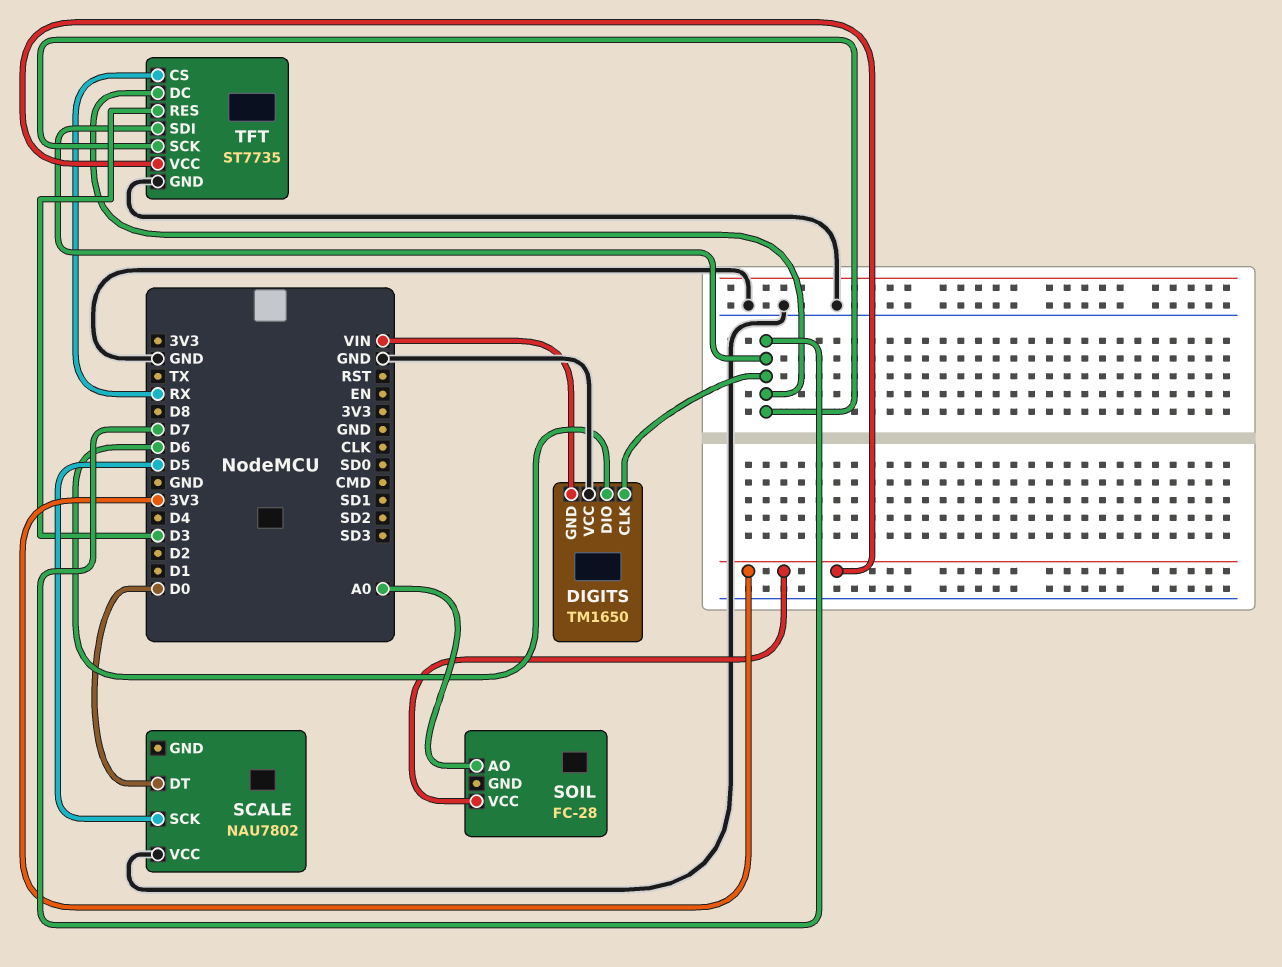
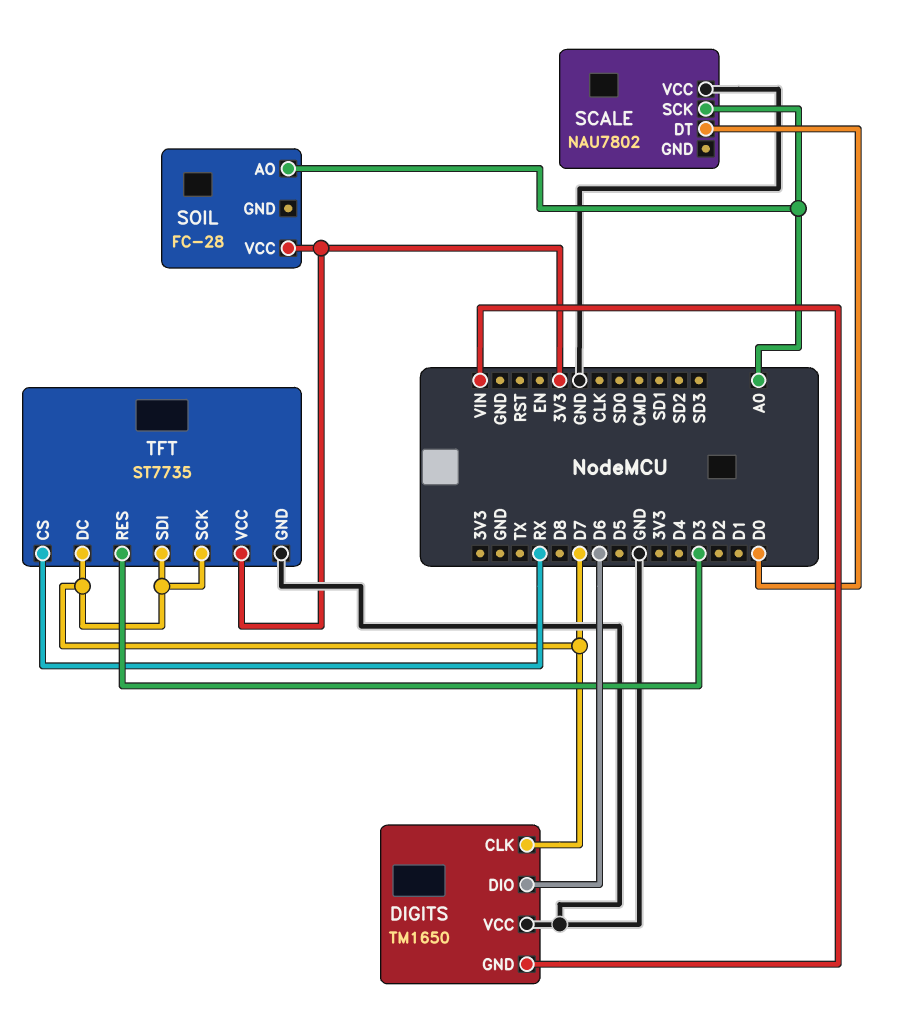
SCALE pin SCK: D5 -> A0

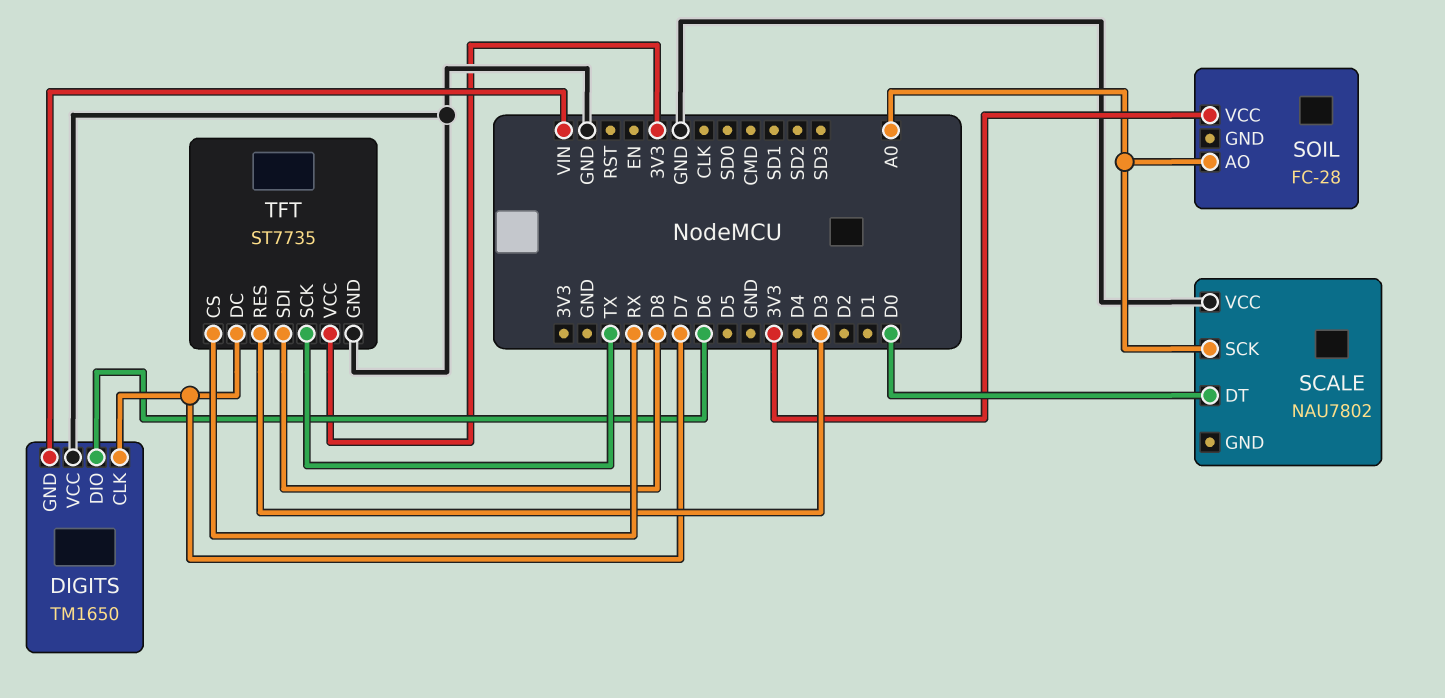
TFT pin SCK: D7 -> TX
TFT pin SDI: D7 -> D8

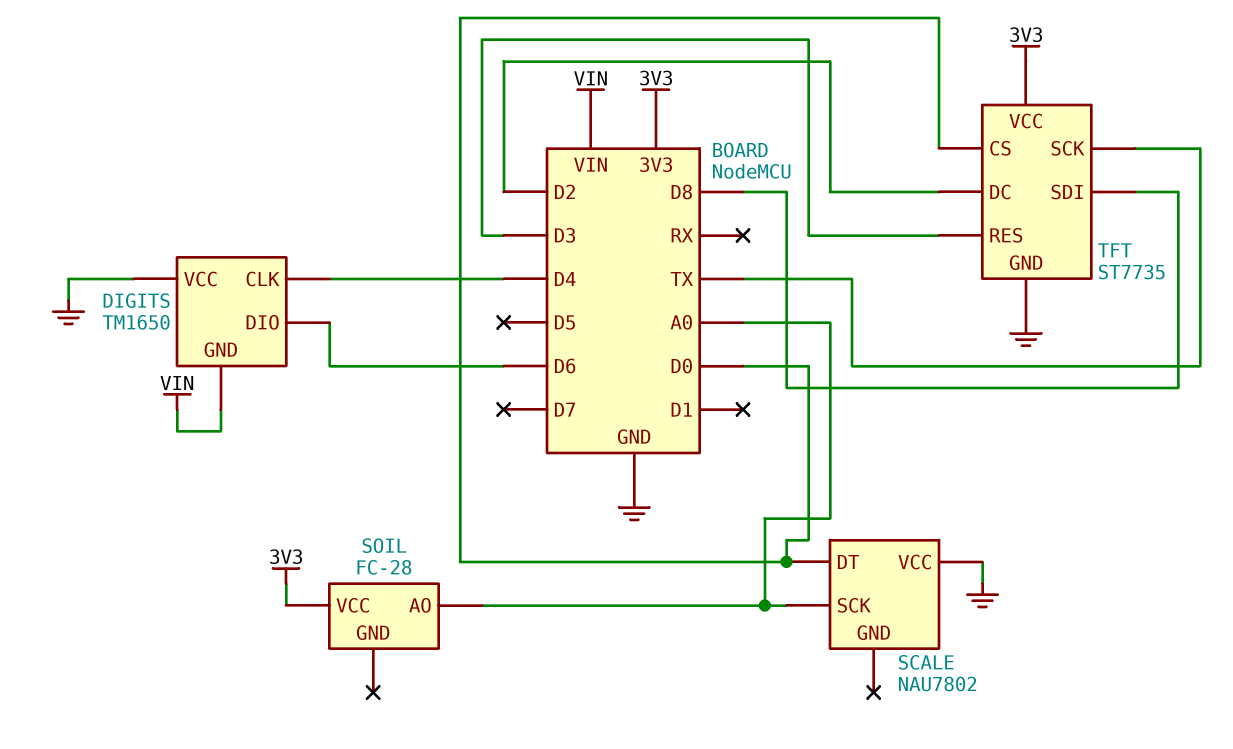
DIGITS pin CLK: D7 -> D4
TFT pin CS: RX -> D0
TFT pin DC: D7 -> D2

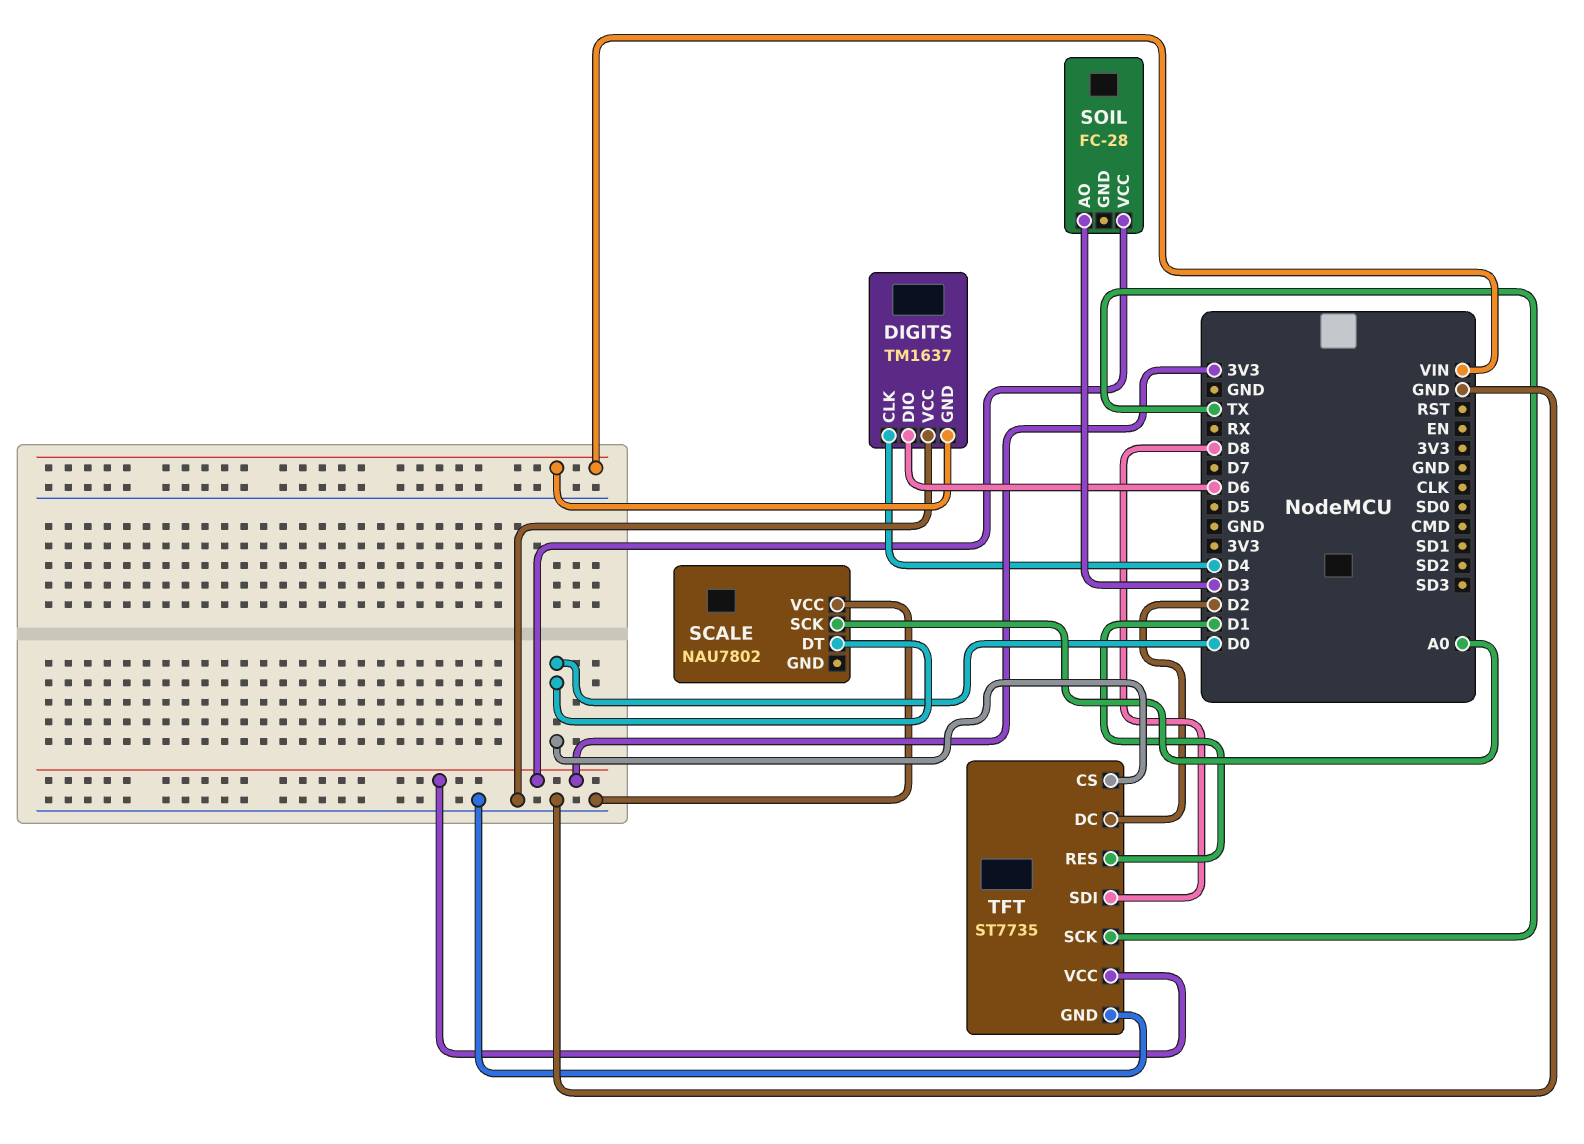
DIGITS: TM1650 -> TM1637
SOIL pin AO: A0 -> D3
TFT pin RES: D3 -> D1

